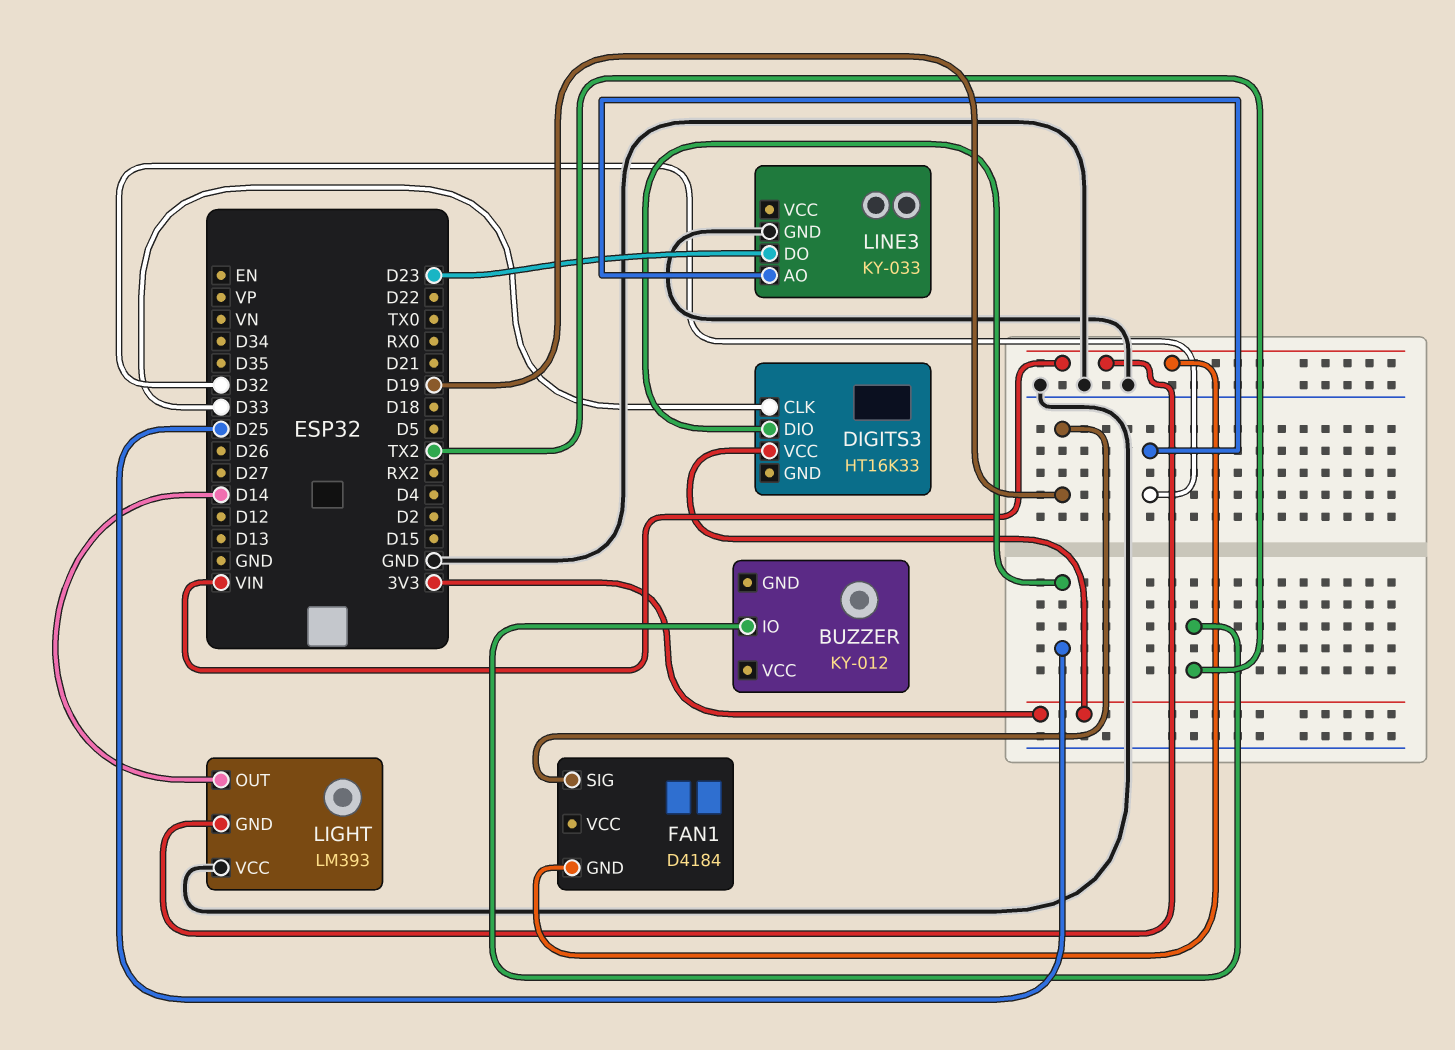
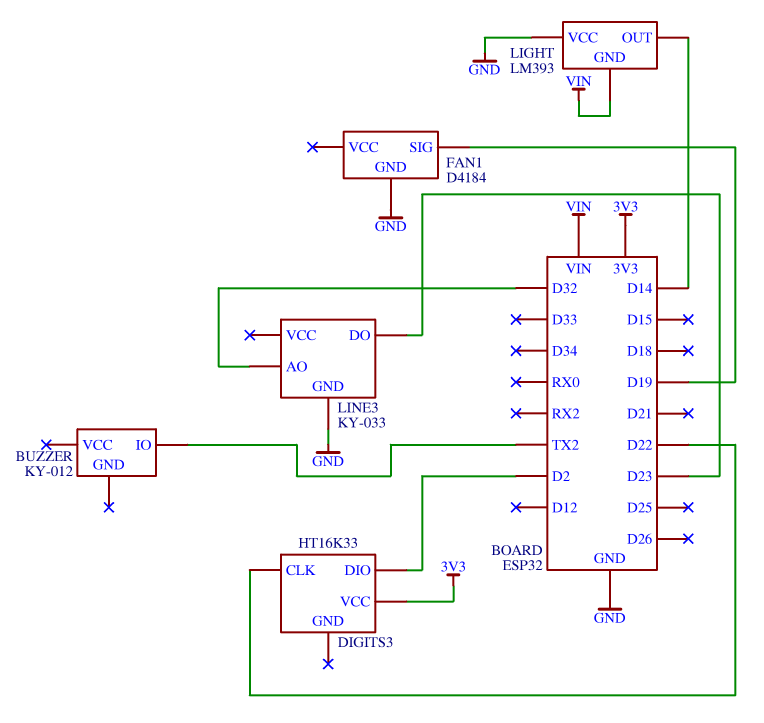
DIGITS3 pin CLK: D33 -> D22
DIGITS3 pin DIO: D25 -> D2
FAN1 pin GND: VIN -> GND

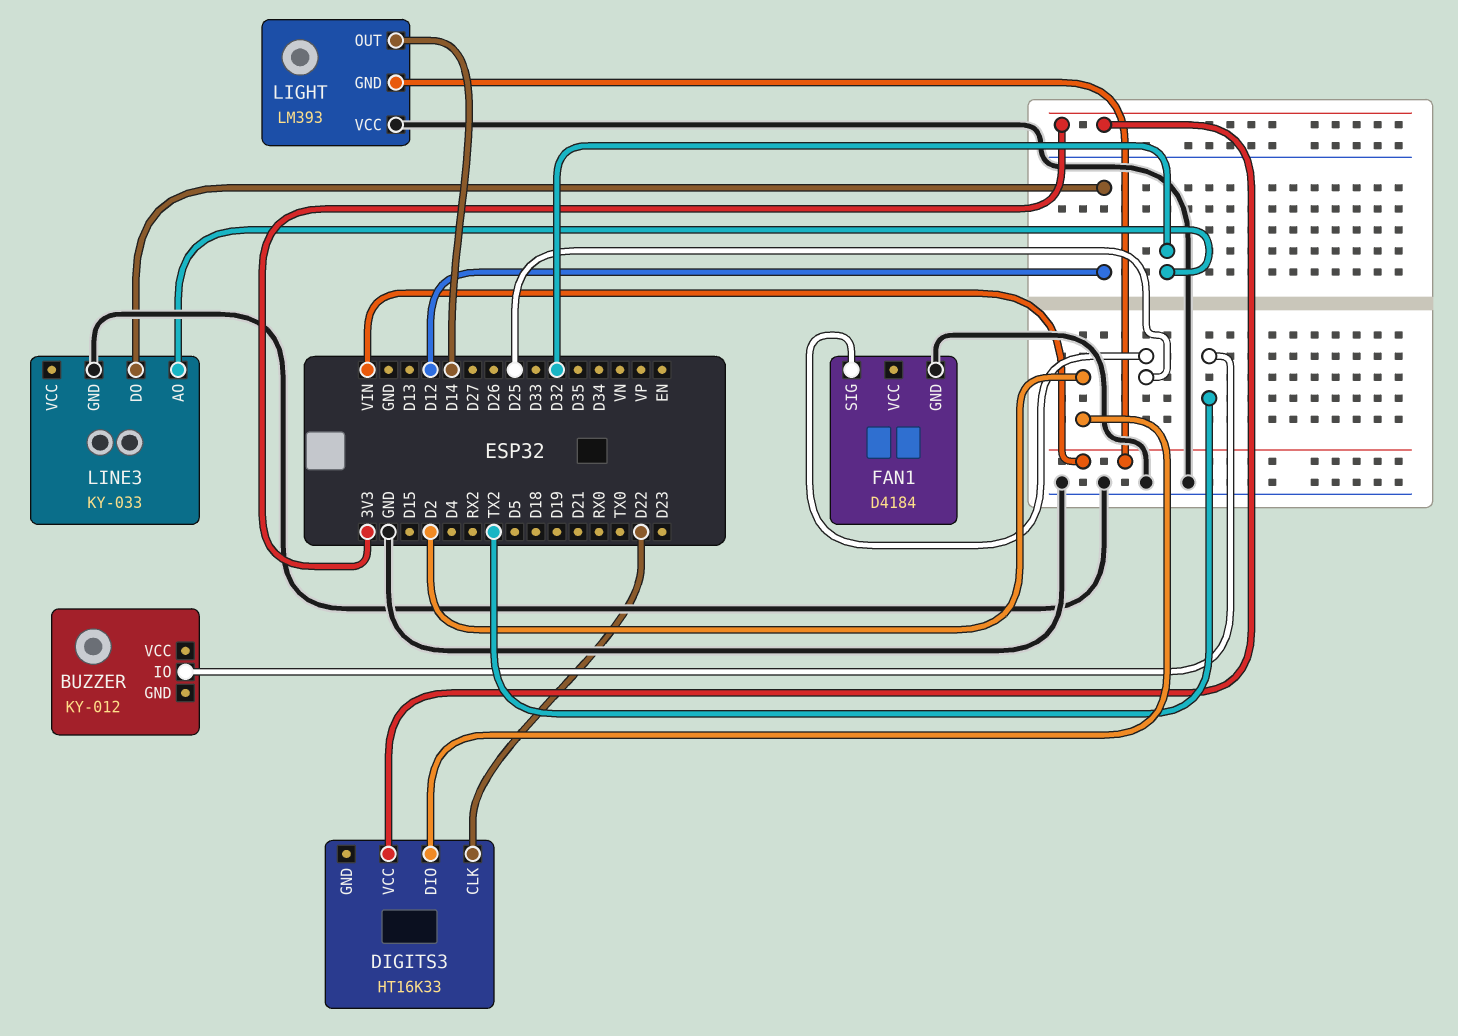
FAN1 pin SIG: D19 -> D25
LINE3 pin DO: D23 -> D12

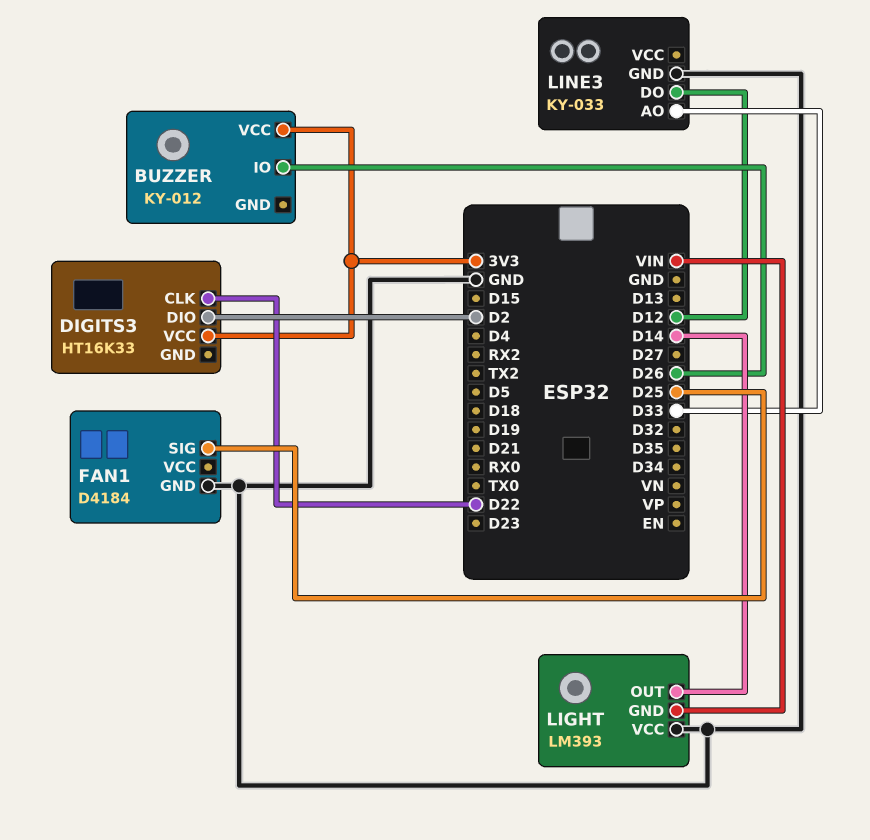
BUZZER pin IO: TX2 -> D26
BUZZER pin VCC: none -> 3V3
LINE3 pin AO: D32 -> D33

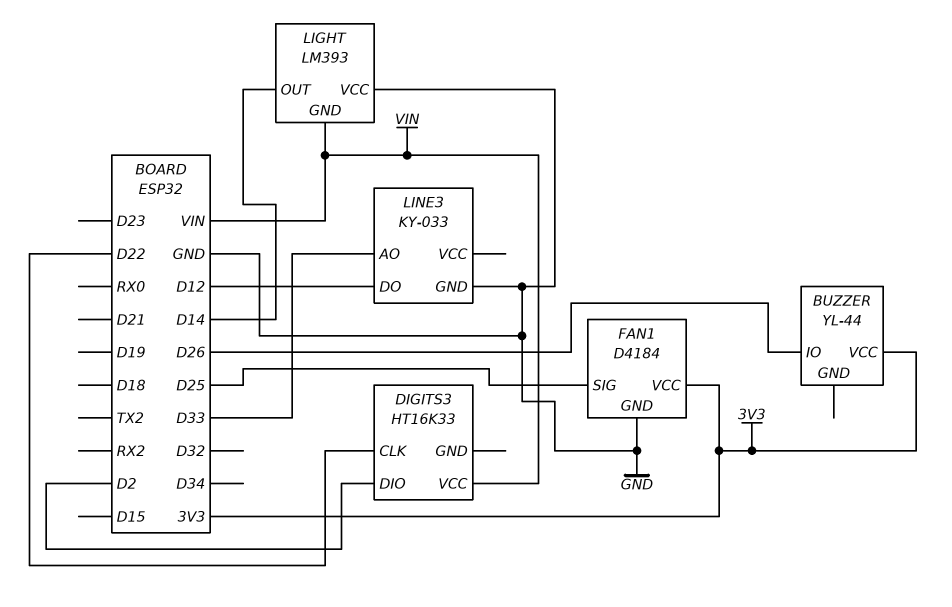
BUZZER: KY-012 -> YL-44
DIGITS3 pin VCC: 3V3 -> VIN
FAN1 pin VCC: none -> 3V3

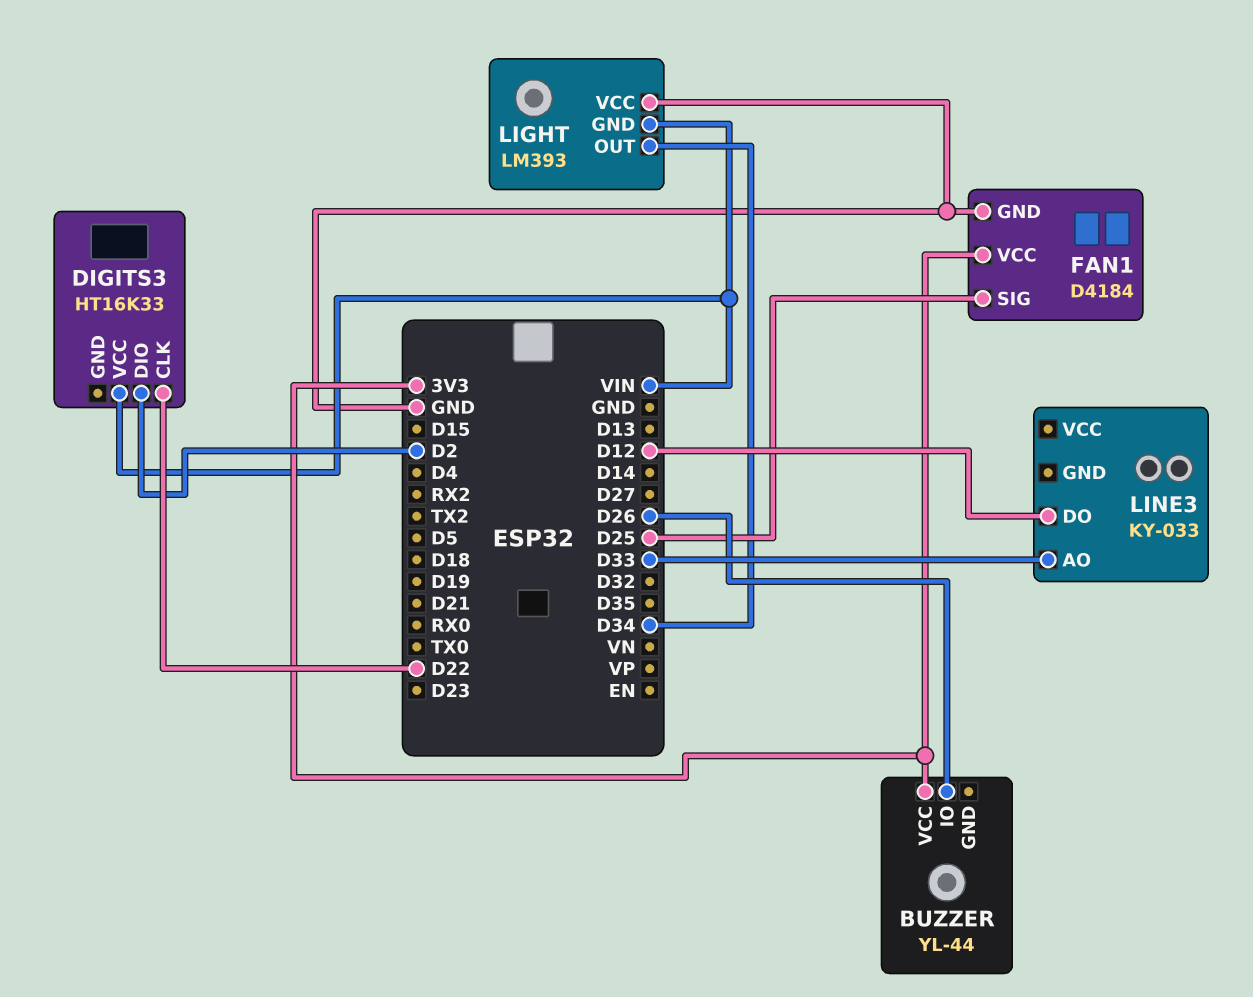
LIGHT pin OUT: D14 -> D34
LINE3 pin GND: GND -> none

